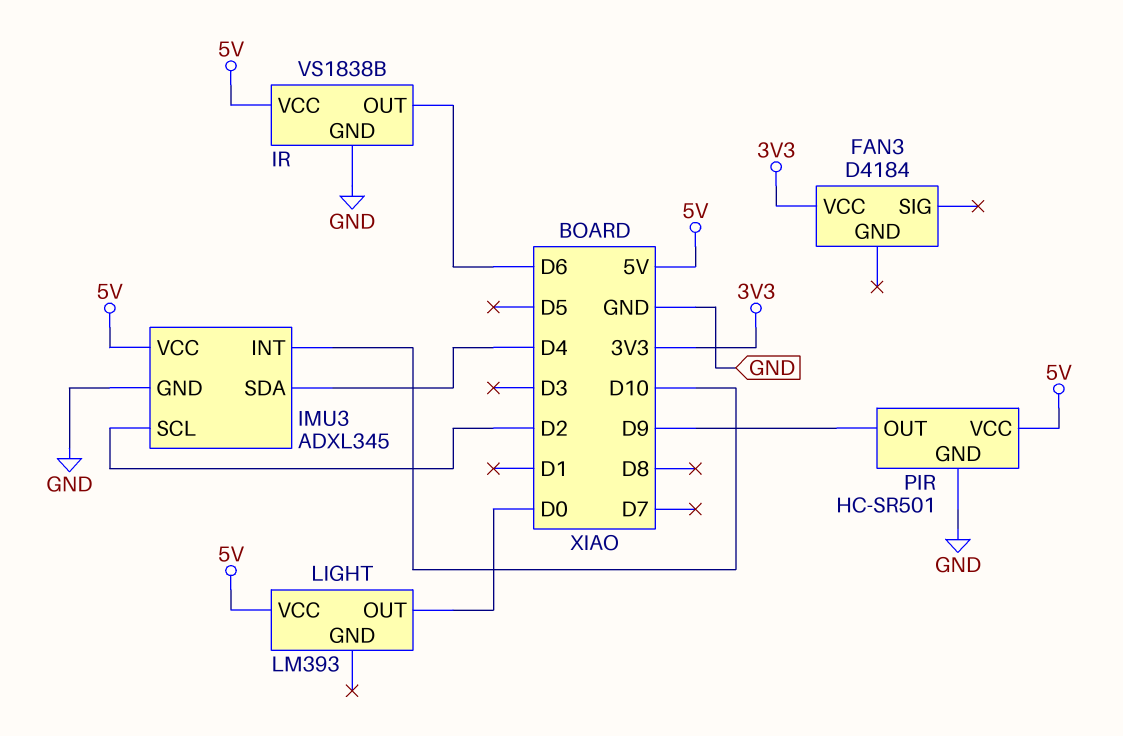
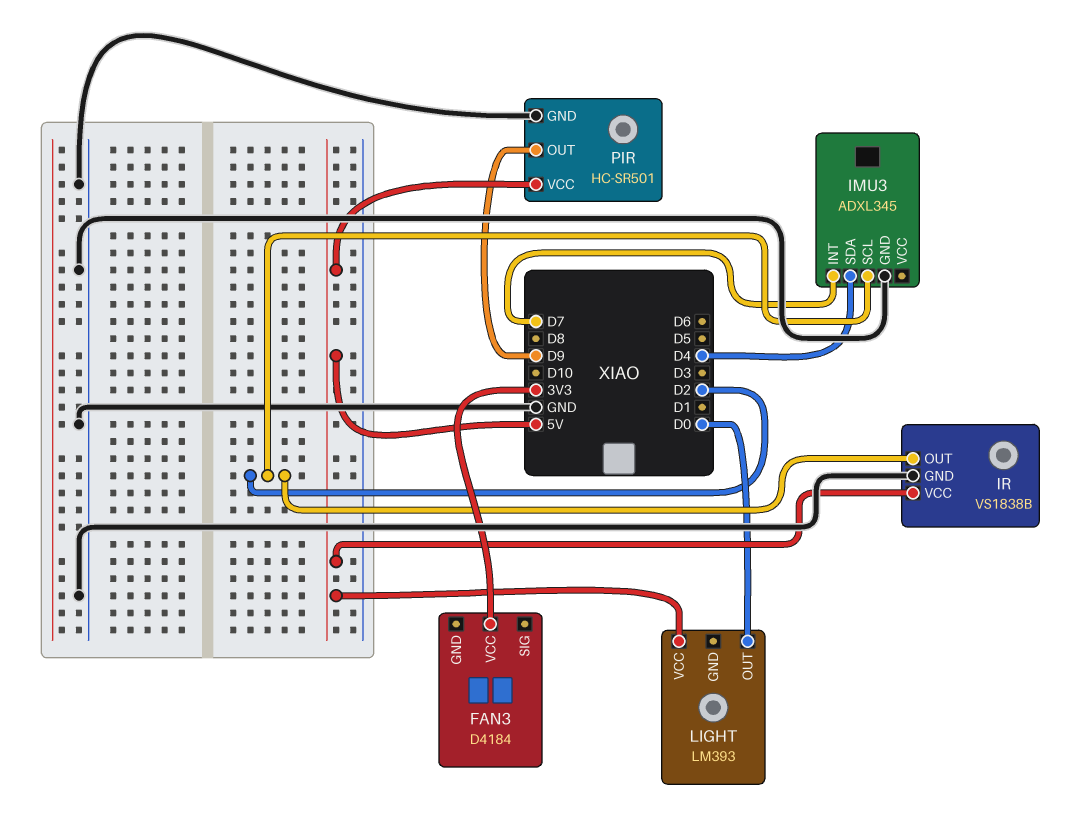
IMU3 pin INT: D10 -> D7
IMU3 pin VCC: 5V -> none
IR pin OUT: D6 -> D2

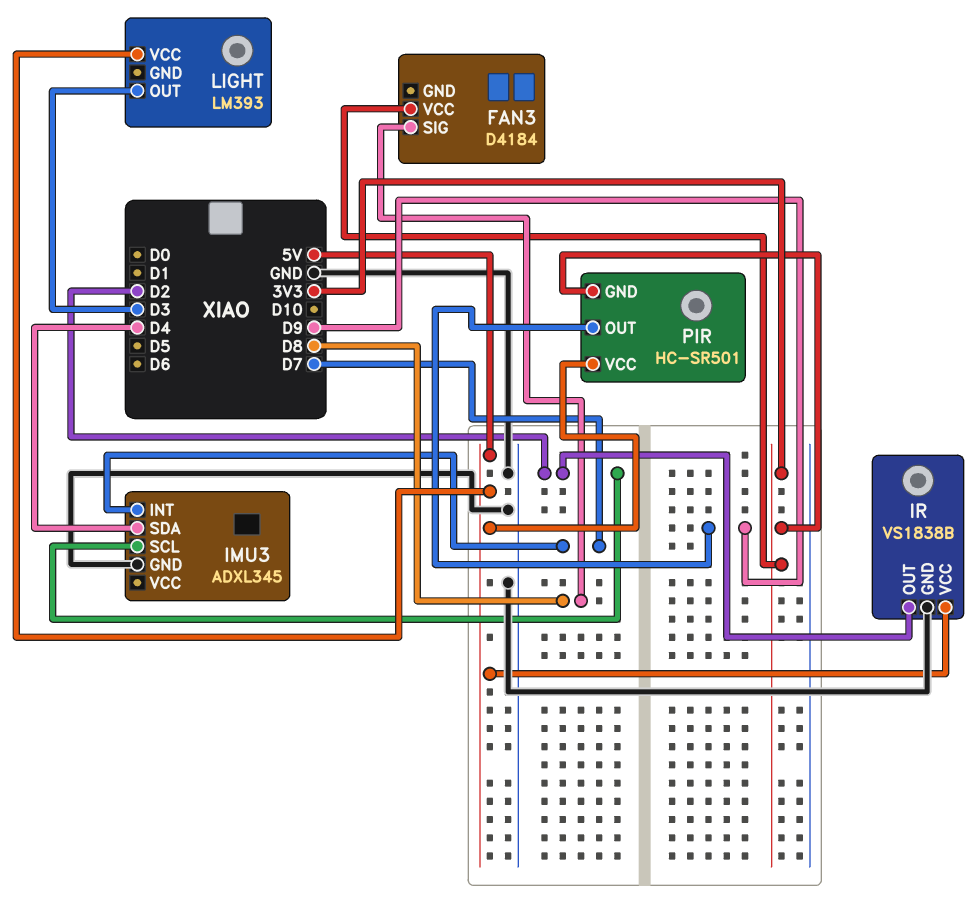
FAN3 pin SIG: none -> D8
LIGHT pin OUT: D0 -> D3
PIR pin GND: GND -> 3V3

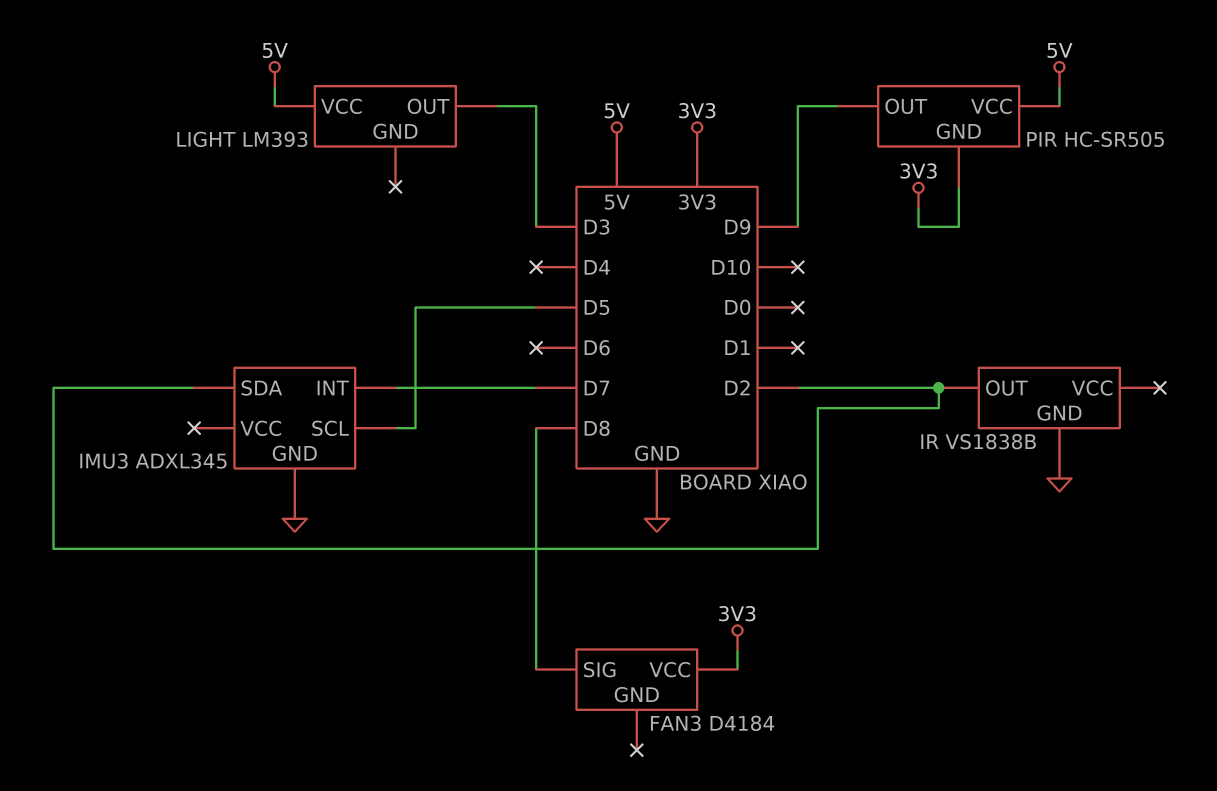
IMU3 pin SCL: D2 -> D5
IMU3 pin SDA: D4 -> D2
IR pin VCC: 5V -> none
PIR: HC-SR501 -> HC-SR505

